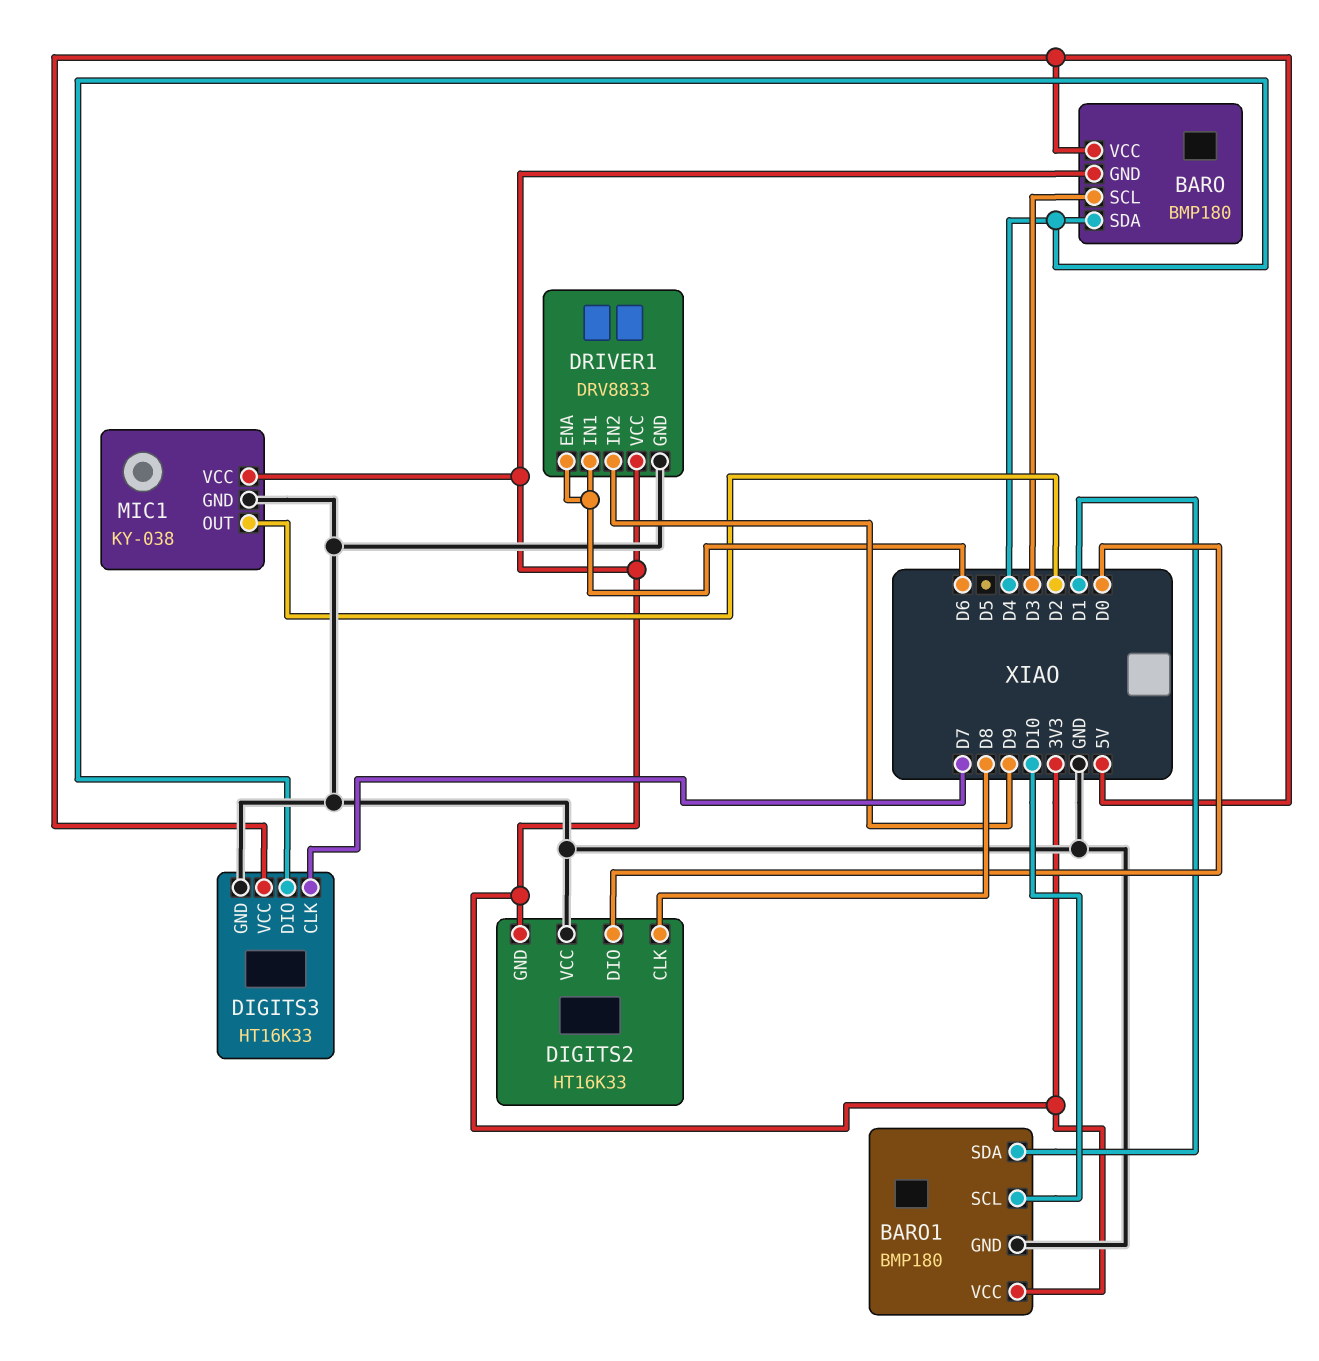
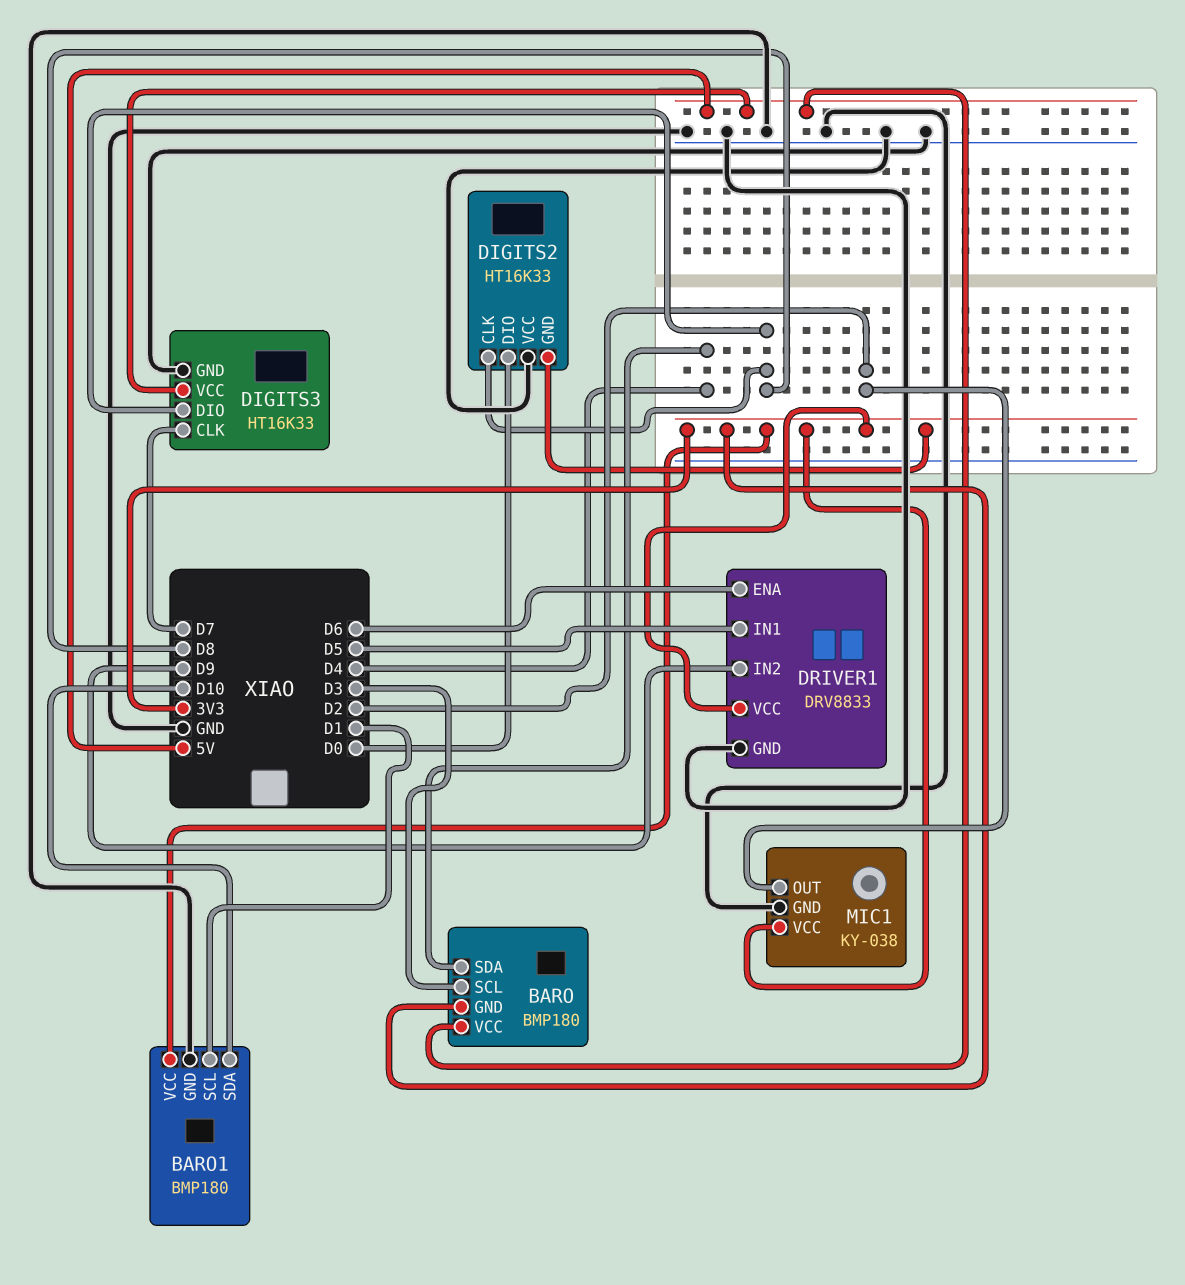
BARO1 pin SCL: D10 -> D1
BARO1 pin SDA: D1 -> D10
DIGITS3 pin DIO: D4 -> D8
DRIVER1 pin IN1: D6 -> D5

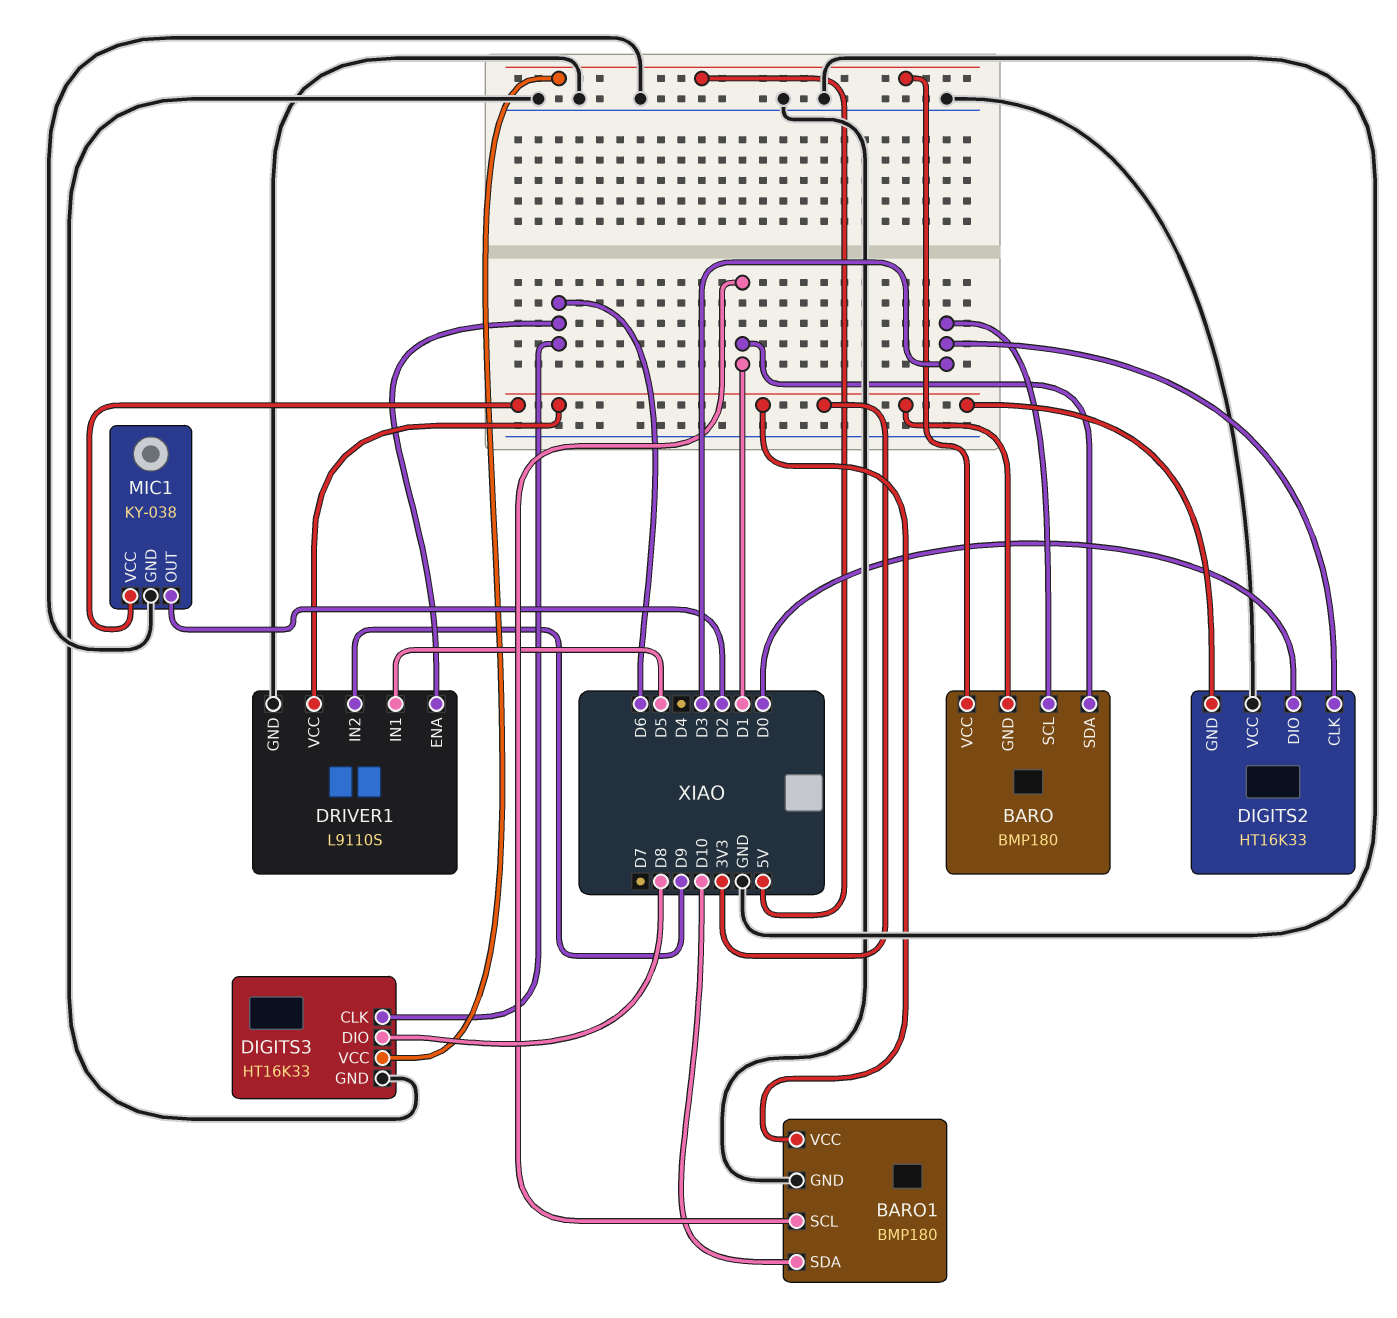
BARO pin SDA: D4 -> D1
DIGITS2 pin CLK: D8 -> D3
DIGITS3 pin CLK: D7 -> D6
DRIVER1: DRV8833 -> L9110S

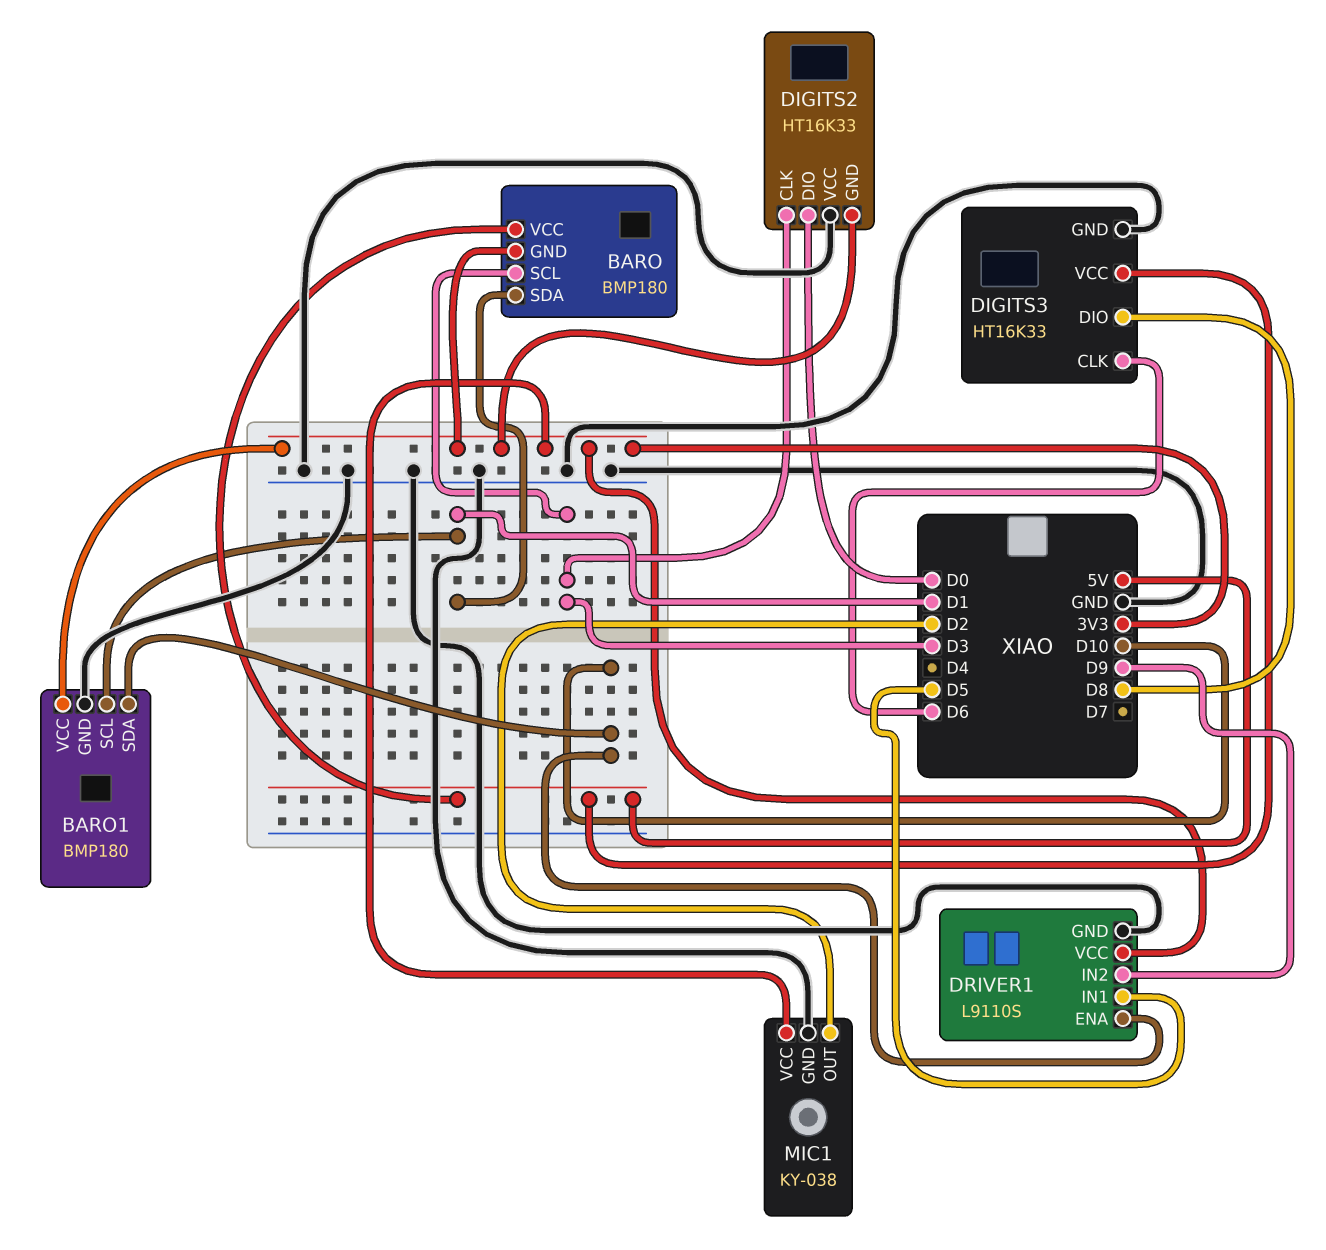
DRIVER1 pin ENA: D6 -> D10

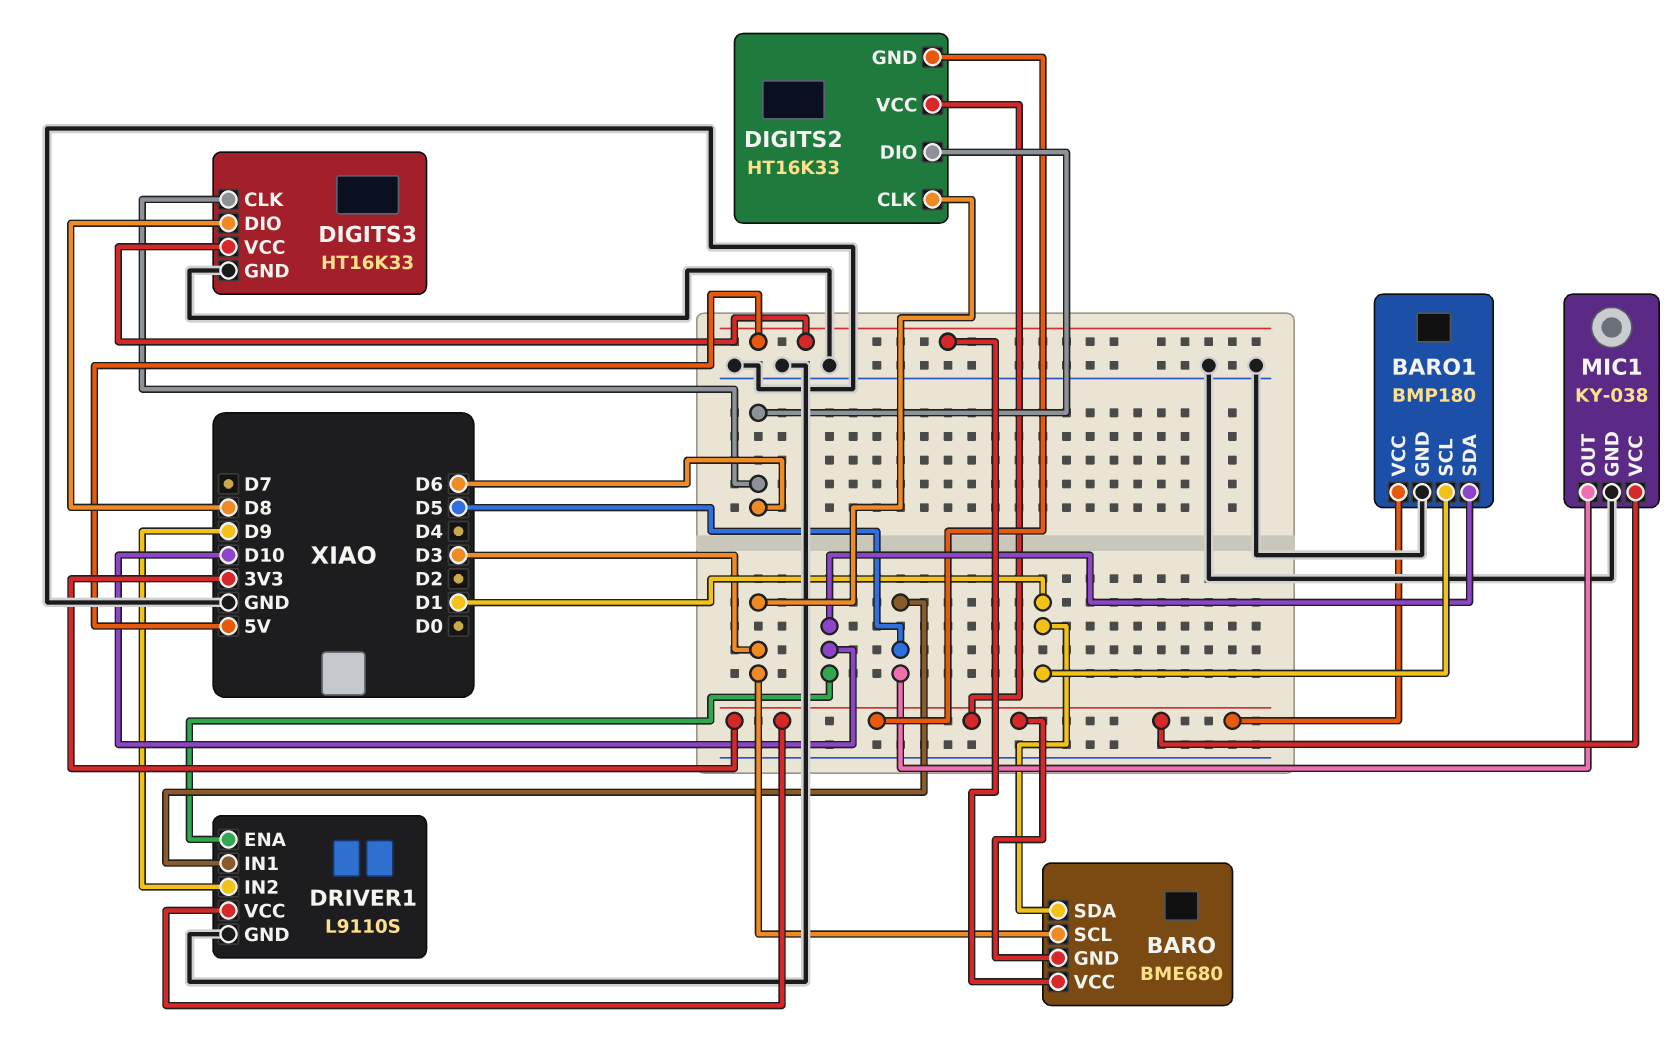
BARO: BMP180 -> BME680
DIGITS2 pin DIO: D0 -> D6
DIGITS2 pin VCC: GND -> 3V3
MIC1 pin OUT: D2 -> D5

